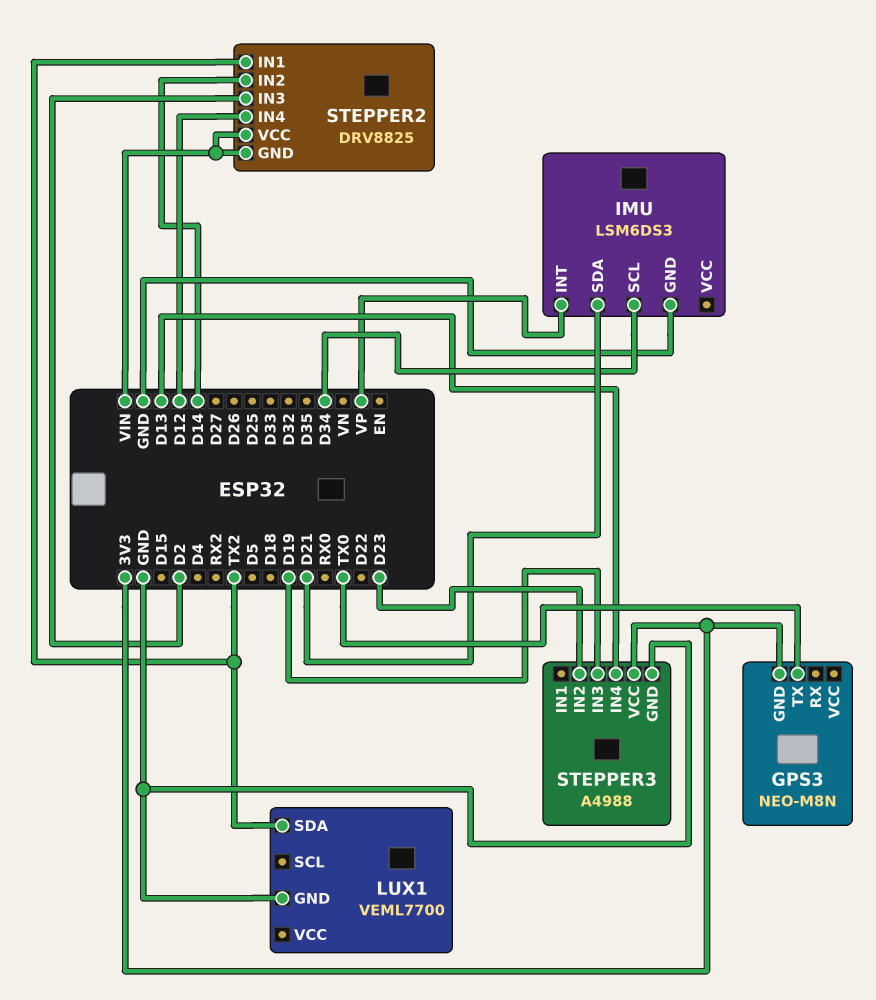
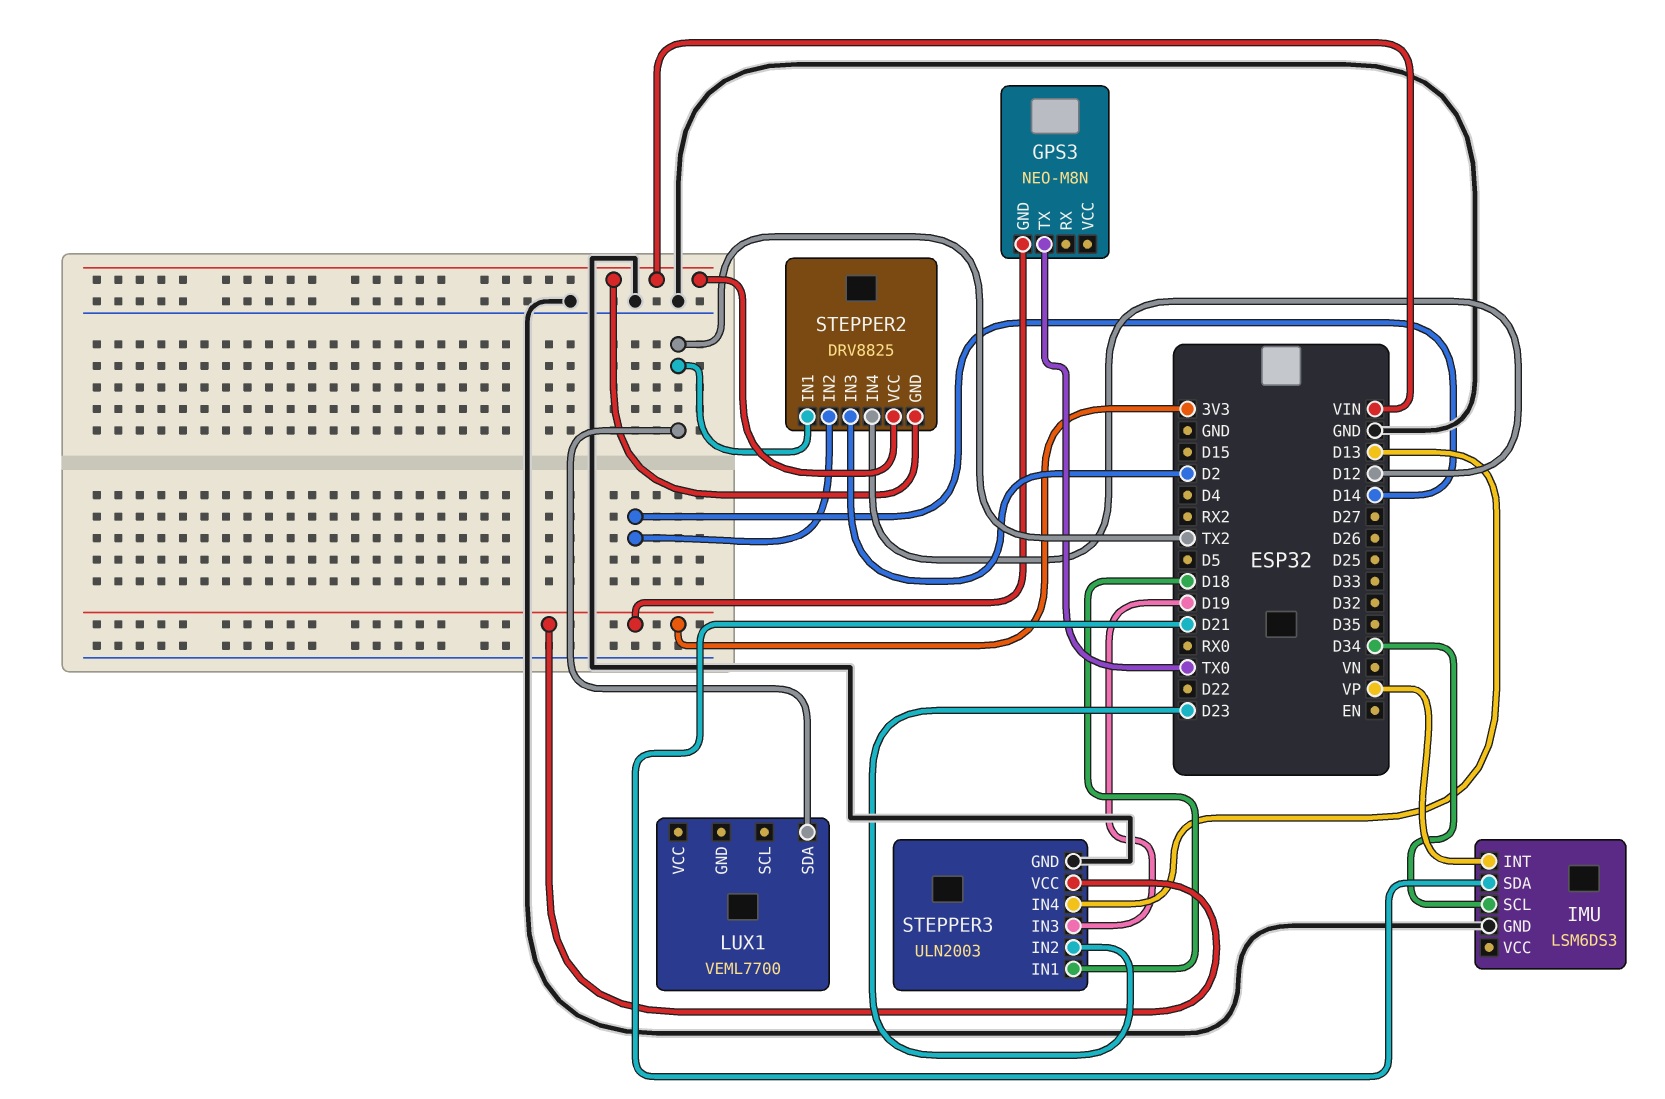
LUX1 pin GND: GND -> none
STEPPER3: A4988 -> ULN2003
STEPPER3 pin IN1: none -> D18

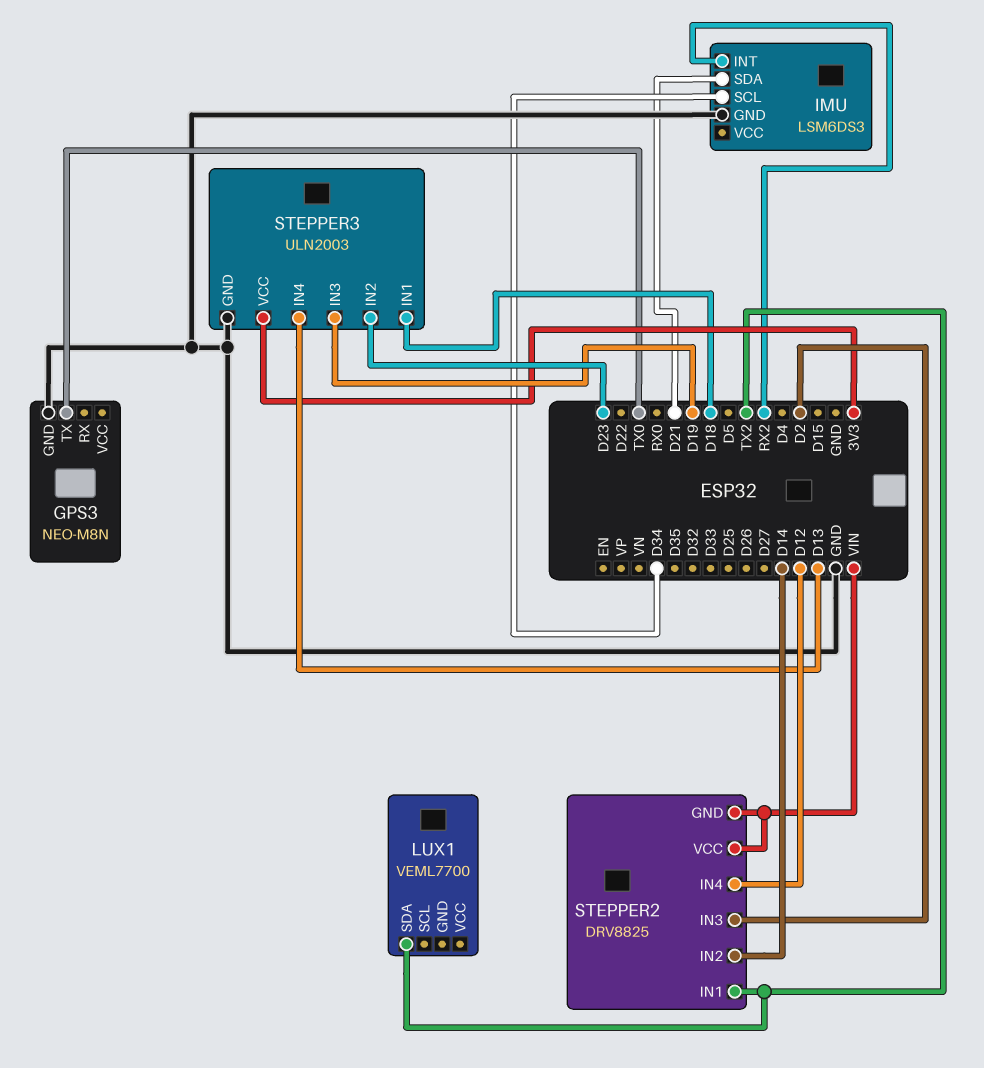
GPS3 pin GND: 3V3 -> GND
IMU pin INT: VP -> RX2

